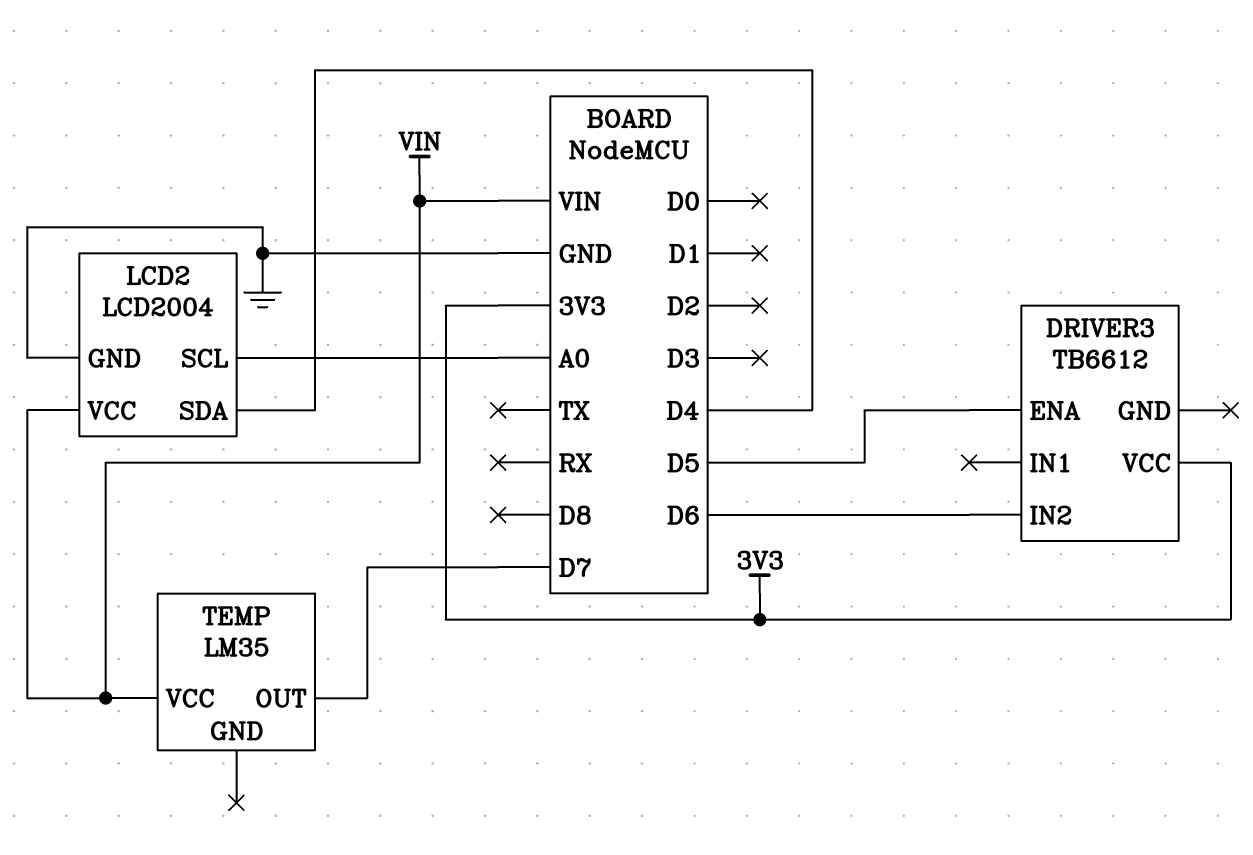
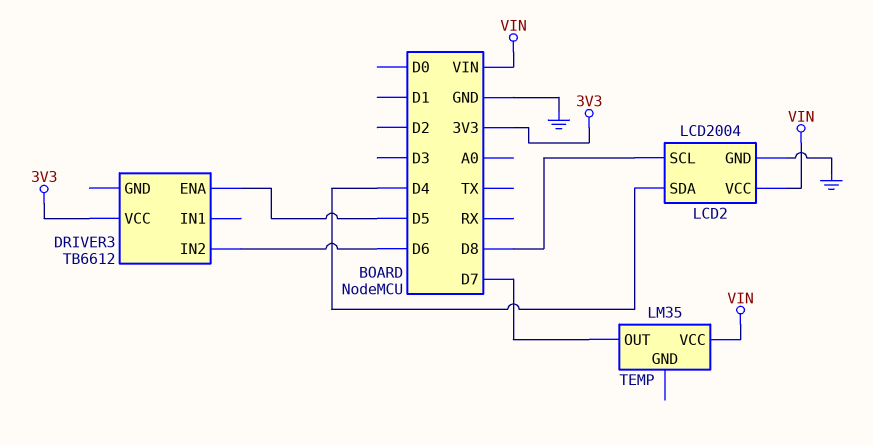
LCD2 pin SCL: A0 -> D8

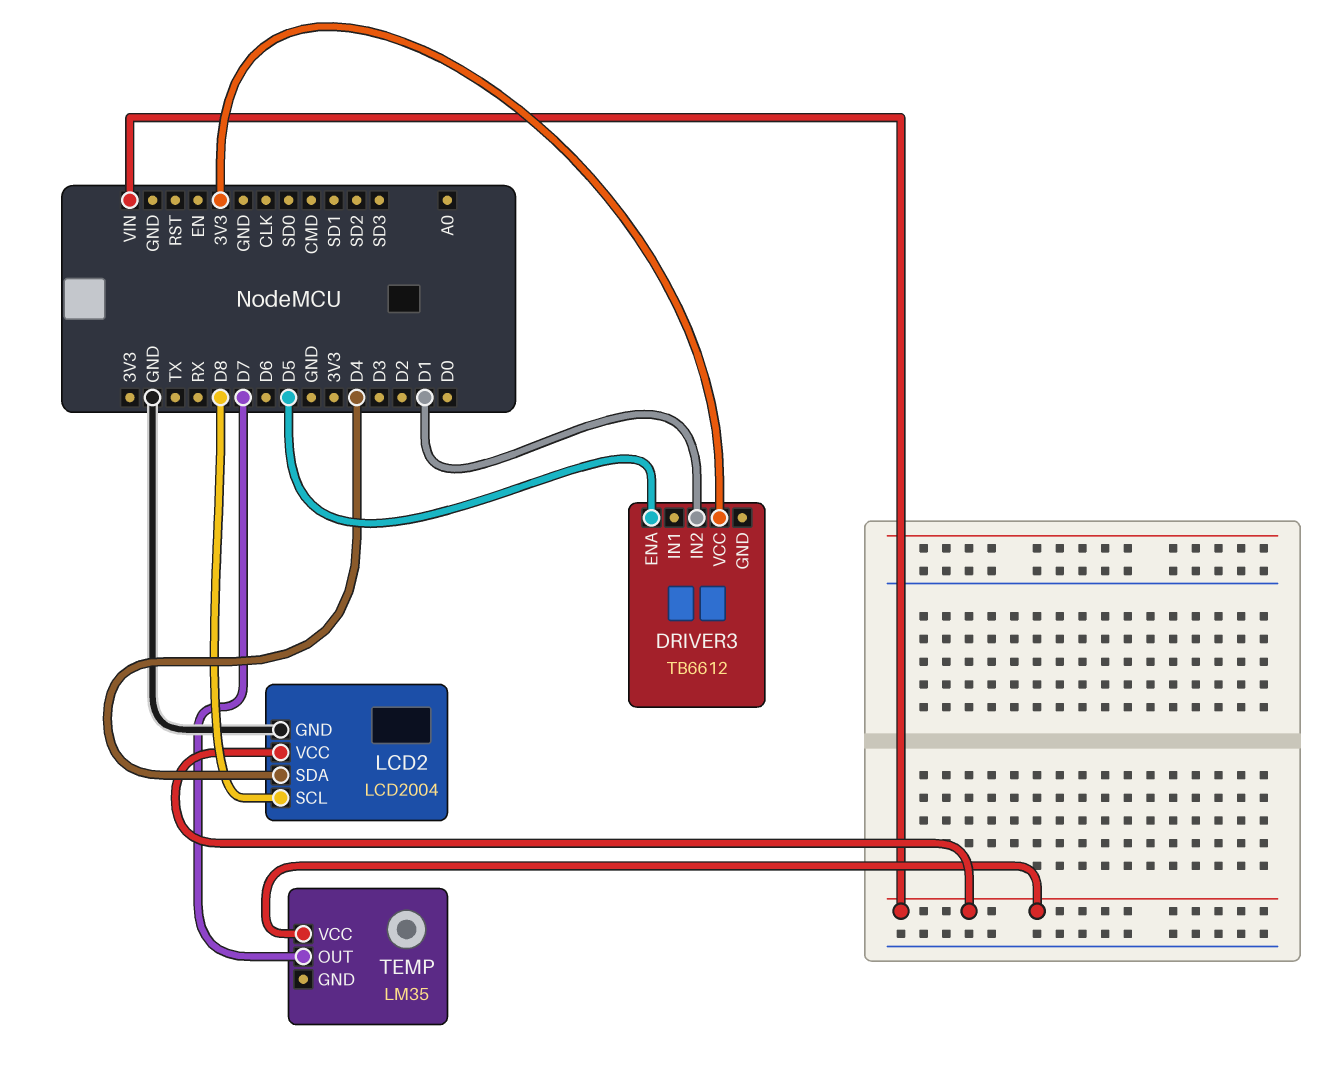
DRIVER3 pin IN2: D6 -> D1

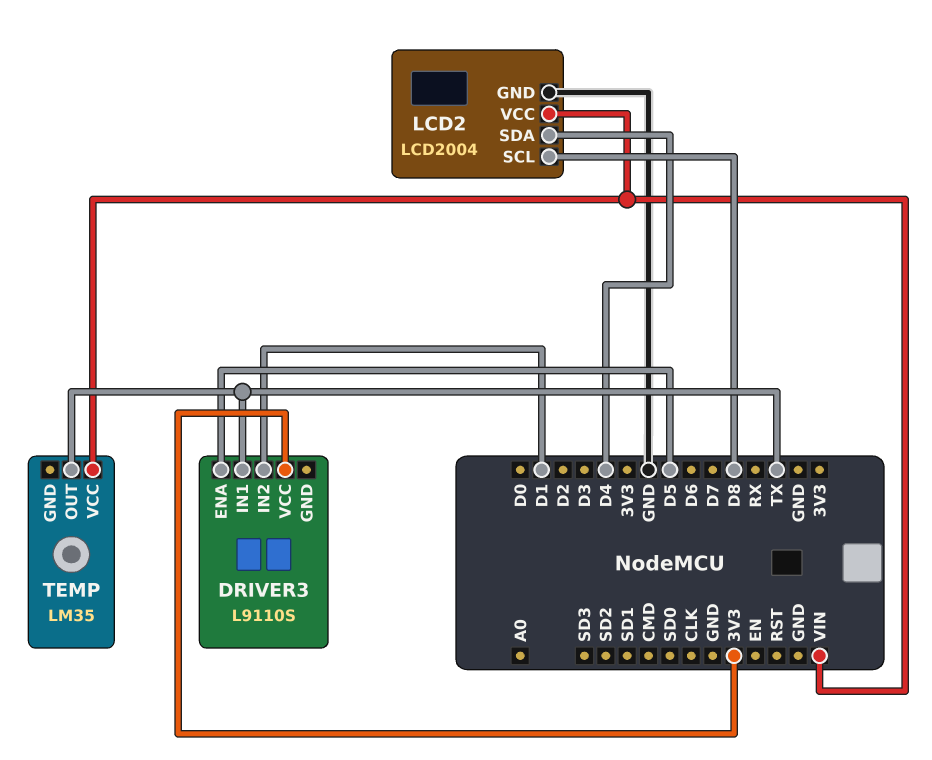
DRIVER3: TB6612 -> L9110S
DRIVER3 pin IN1: none -> TX
TEMP pin OUT: D7 -> TX

